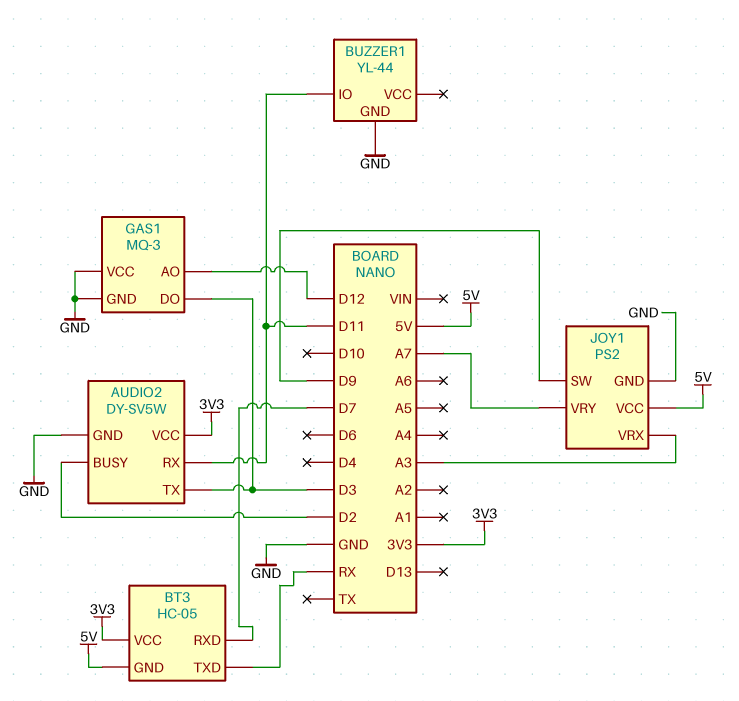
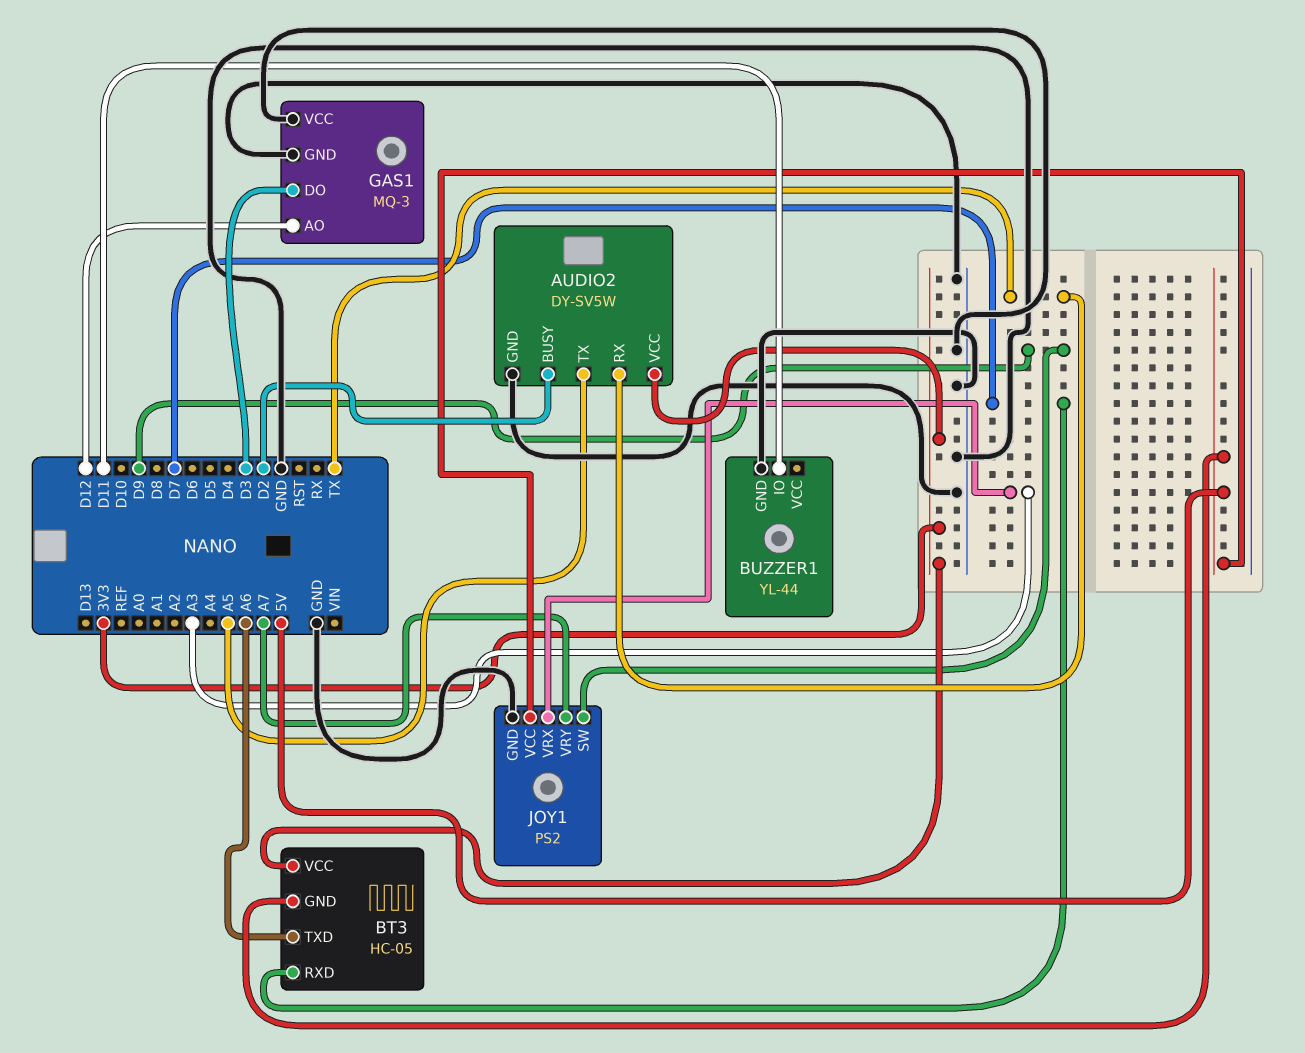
AUDIO2 pin RX: D11 -> TX
AUDIO2 pin TX: D3 -> A5
BT3 pin TXD: RX -> A6

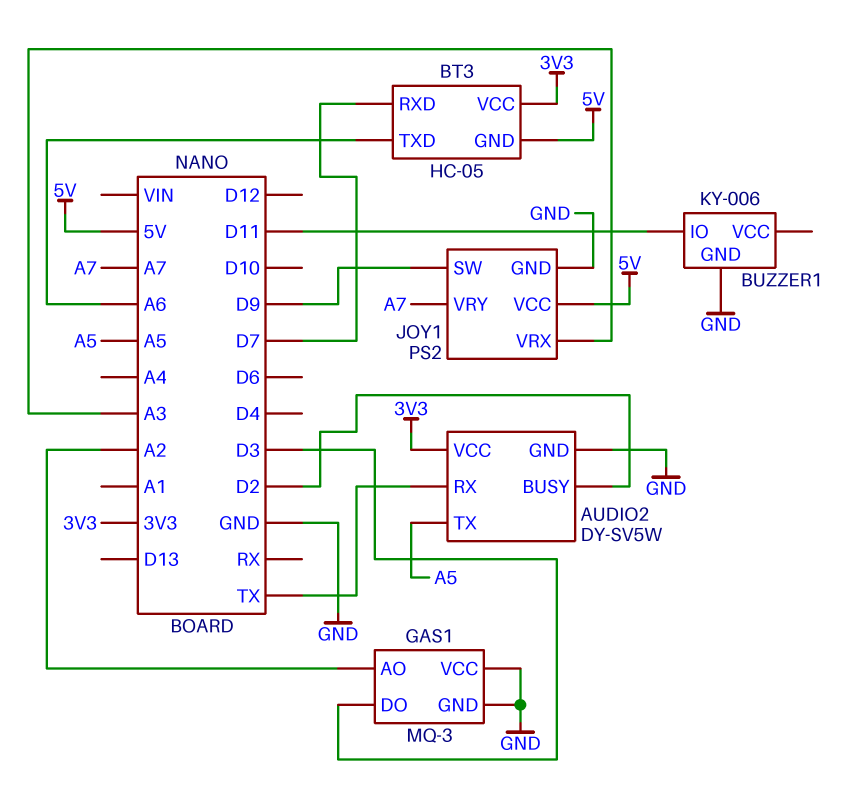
BUZZER1: YL-44 -> KY-006
GAS1 pin AO: D12 -> A2

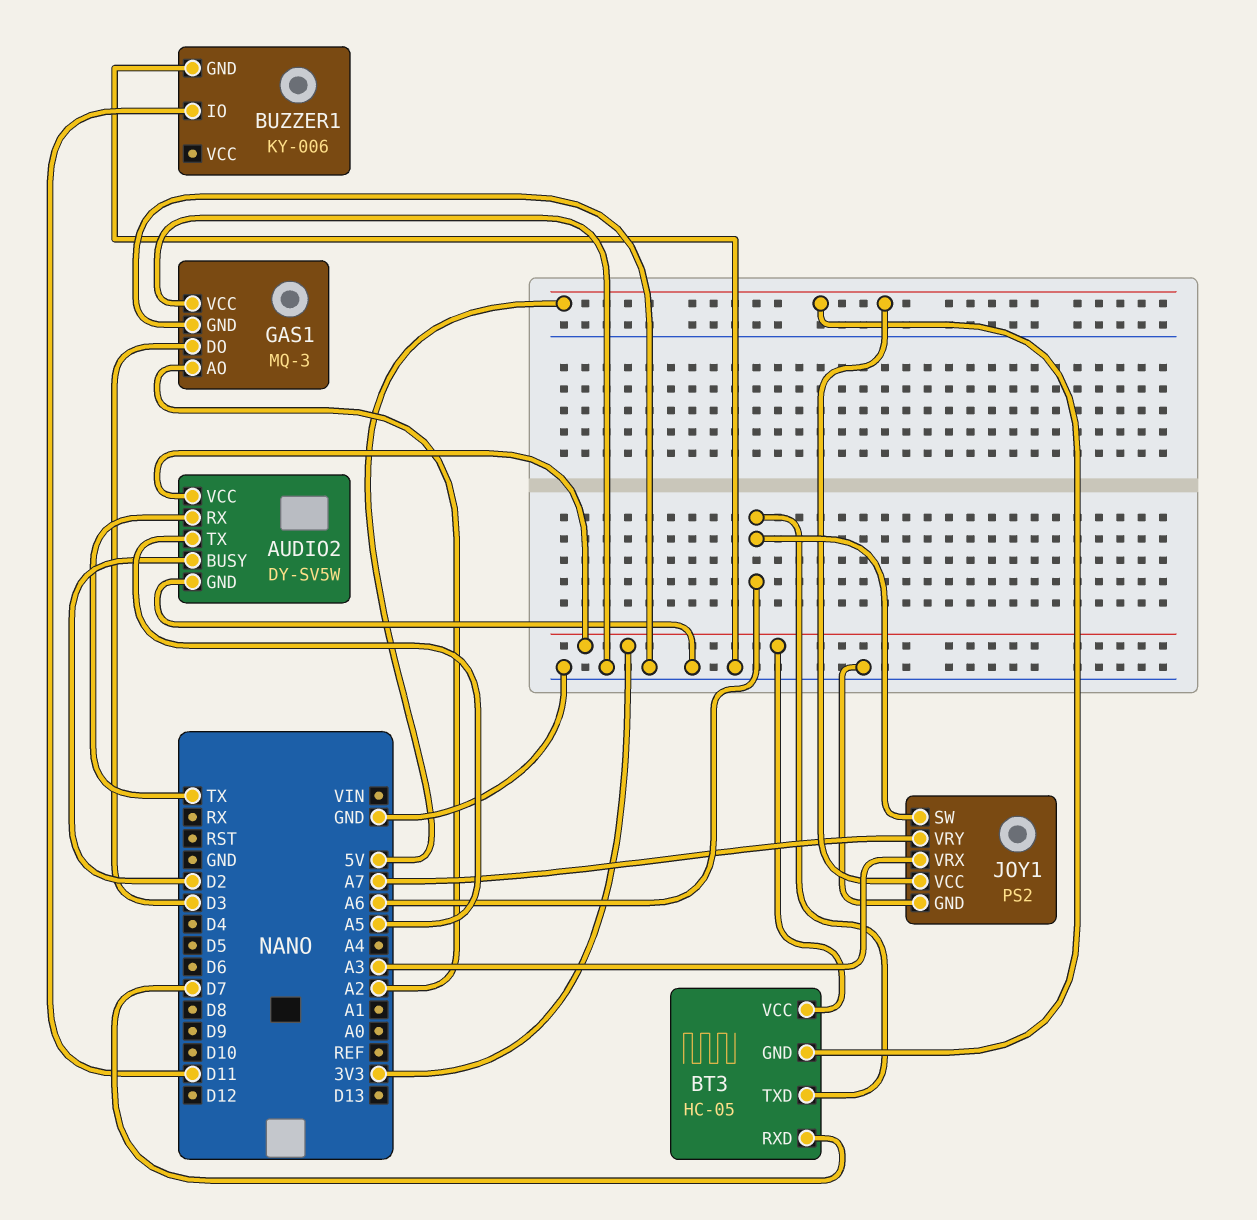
JOY1 pin SW: D9 -> A6

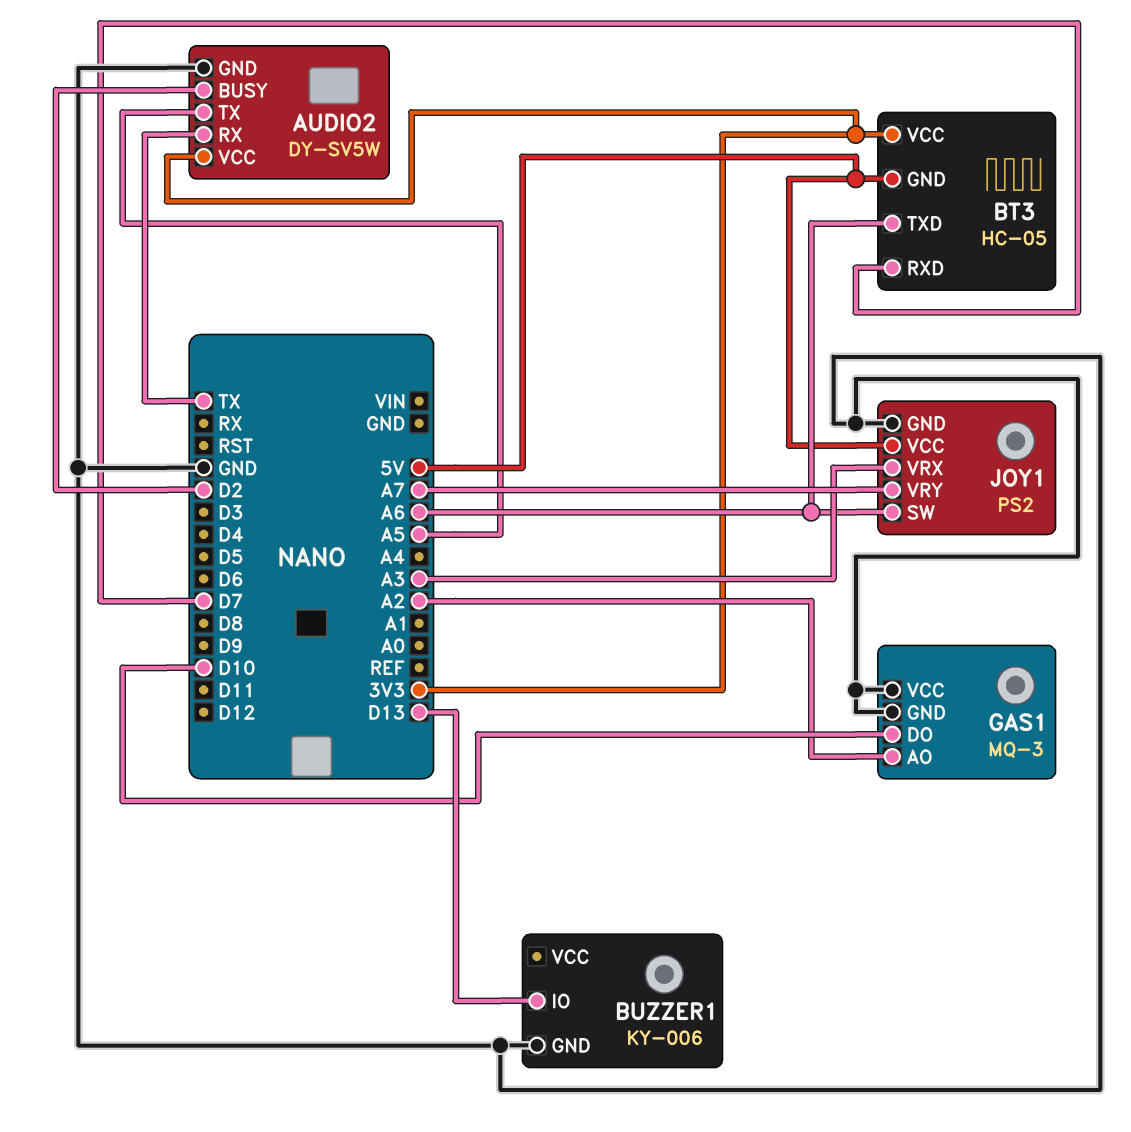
BUZZER1 pin IO: D11 -> D13
GAS1 pin DO: D3 -> D10

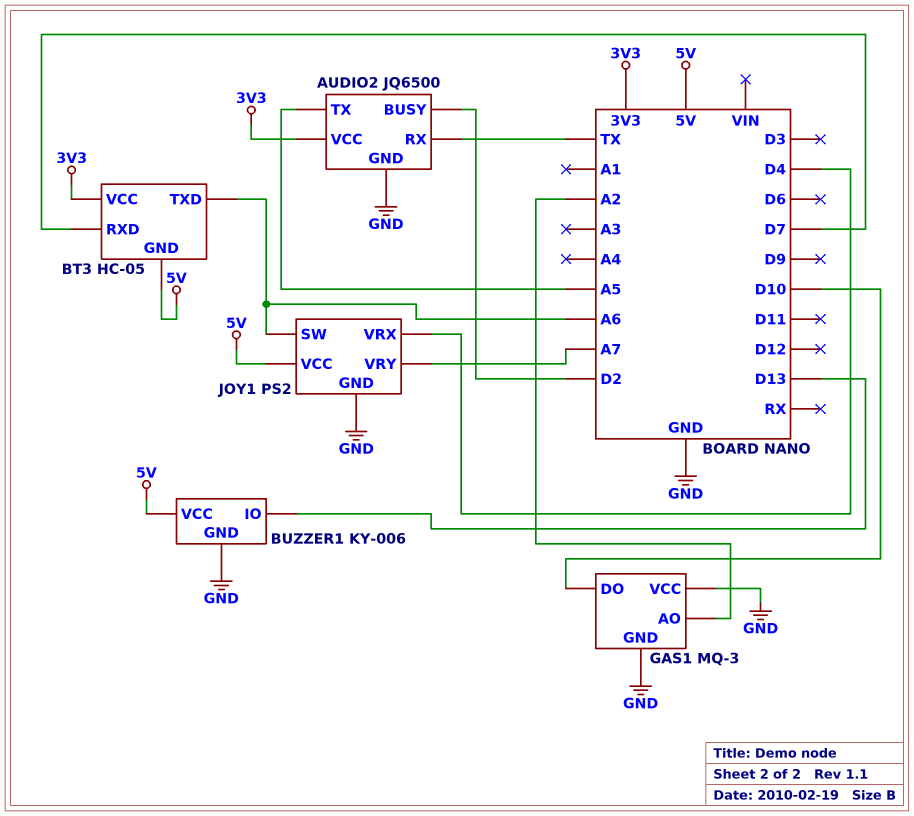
AUDIO2: DY-SV5W -> JQ6500
BUZZER1 pin VCC: none -> 5V
JOY1 pin VRX: A3 -> D4

